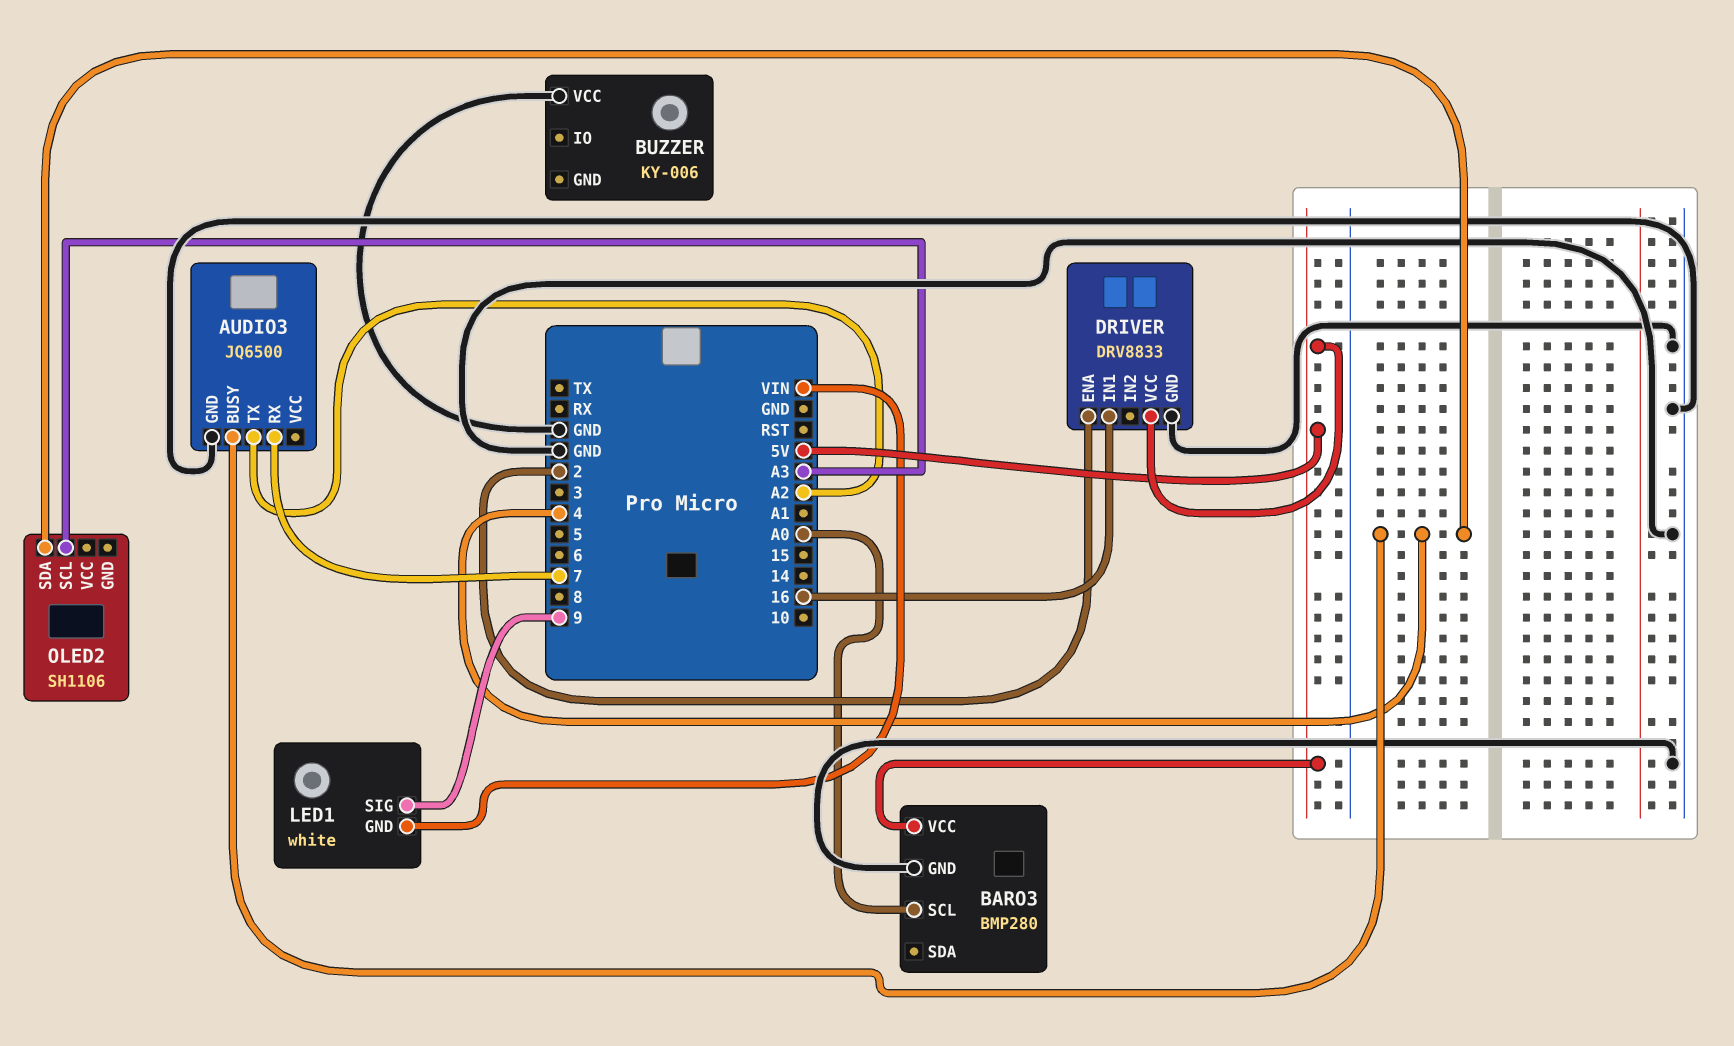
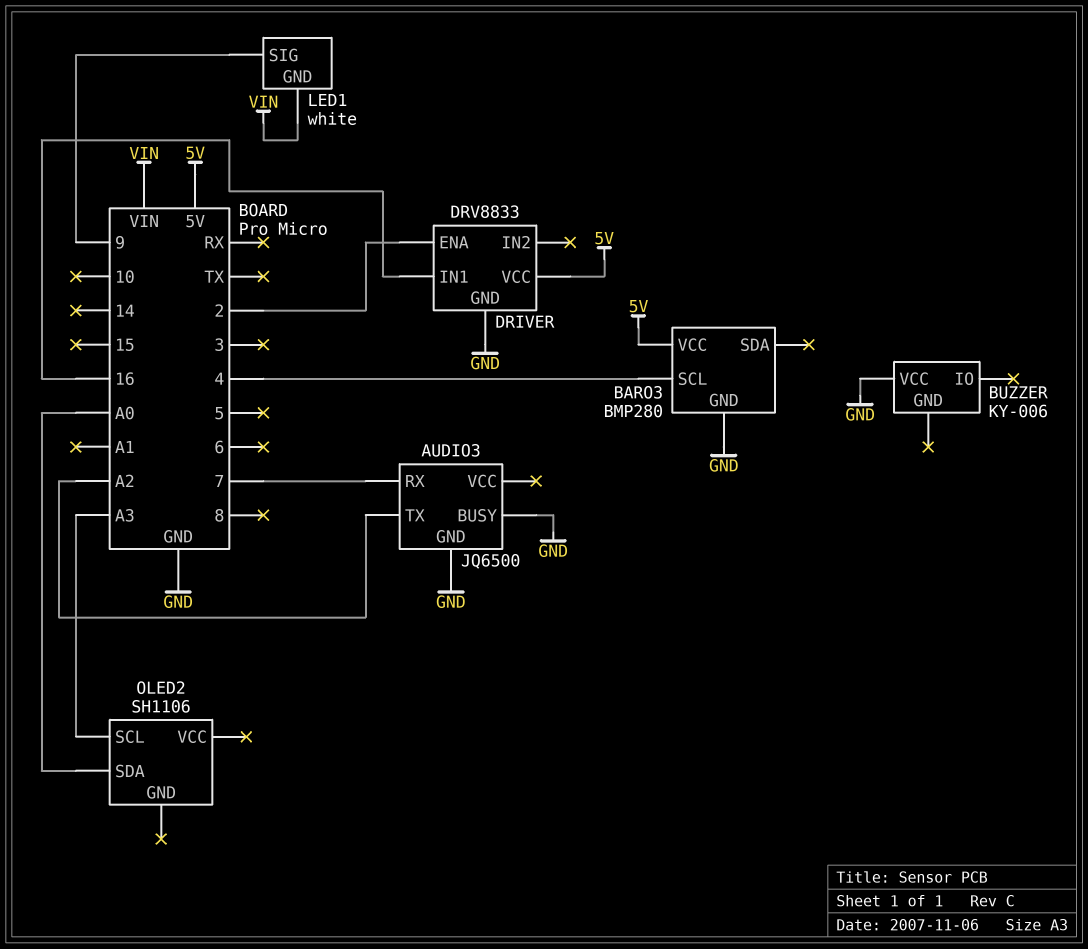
AUDIO3 pin BUSY: 4 -> GND
BARO3 pin SCL: A0 -> 4
OLED2 pin SDA: 4 -> A0

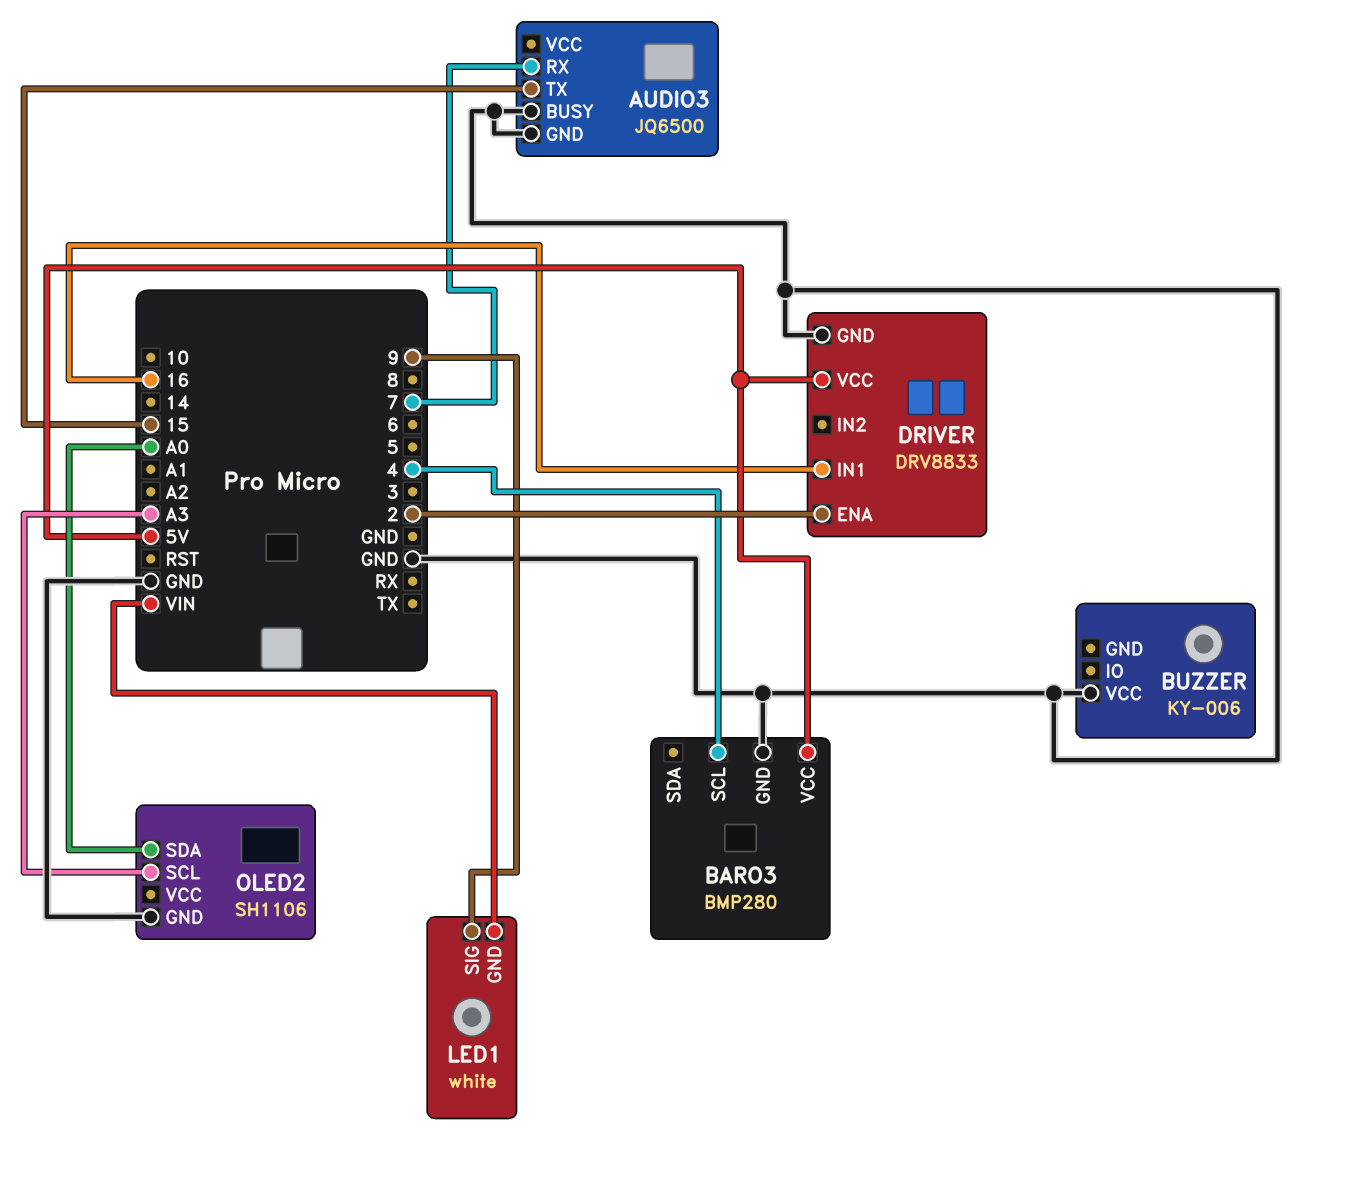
AUDIO3 pin TX: A2 -> 15
OLED2 pin GND: none -> GND

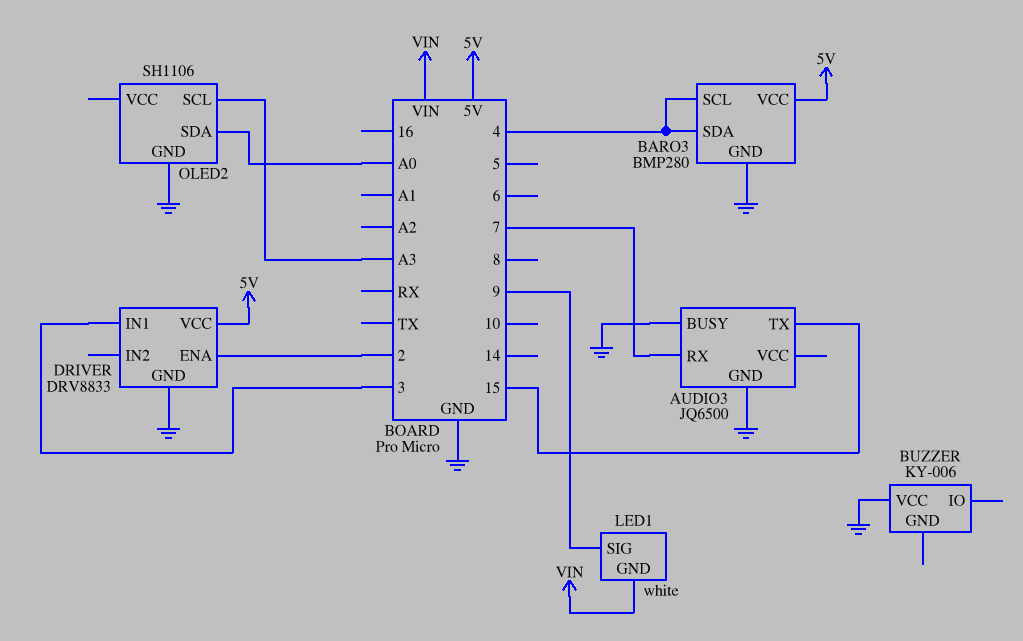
BARO3 pin SDA: none -> 4
DRIVER pin IN1: 16 -> 3

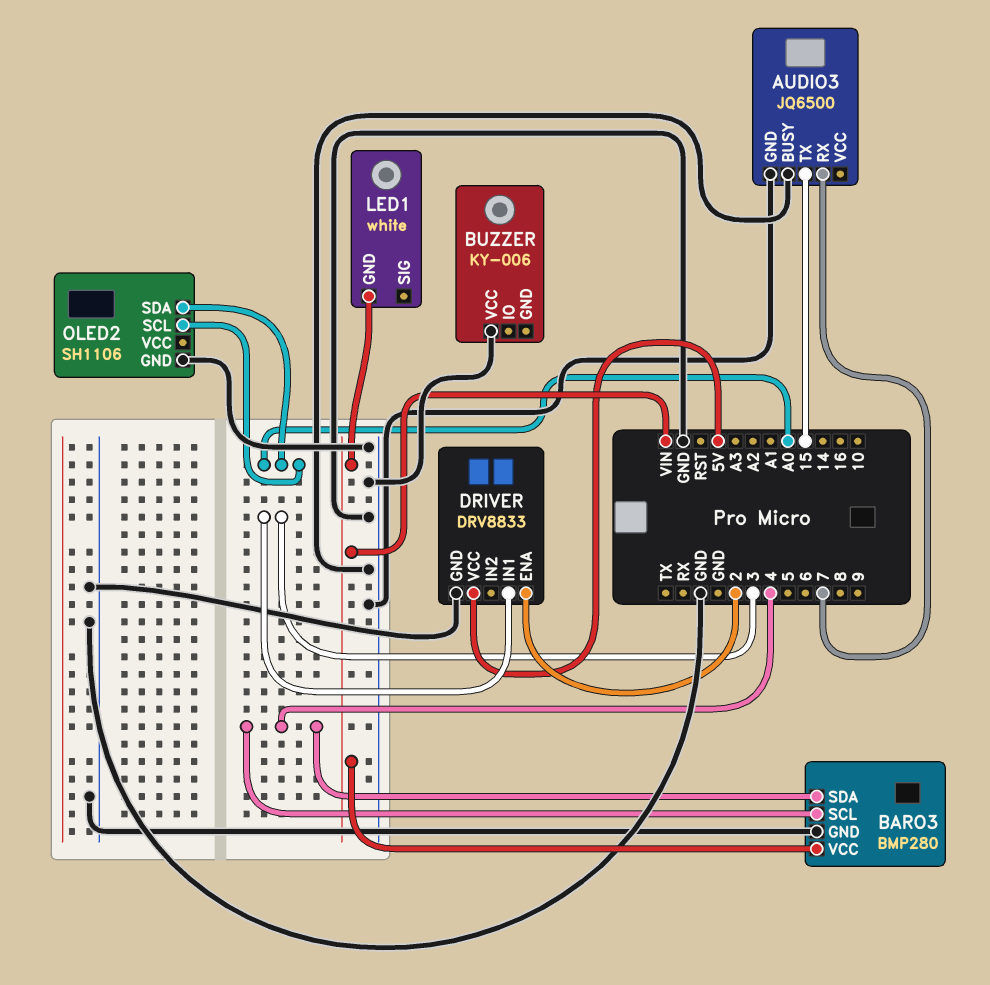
BARO3 pin VCC: 5V -> VIN
LED1 pin SIG: 9 -> none
OLED2 pin SCL: A3 -> A0

